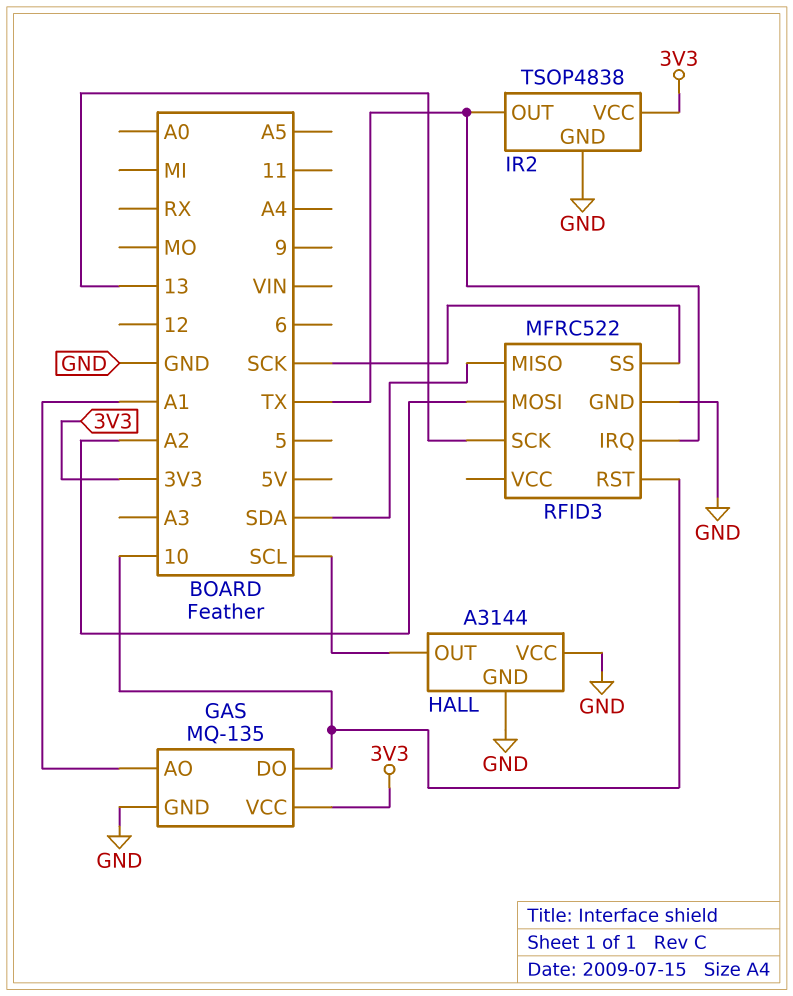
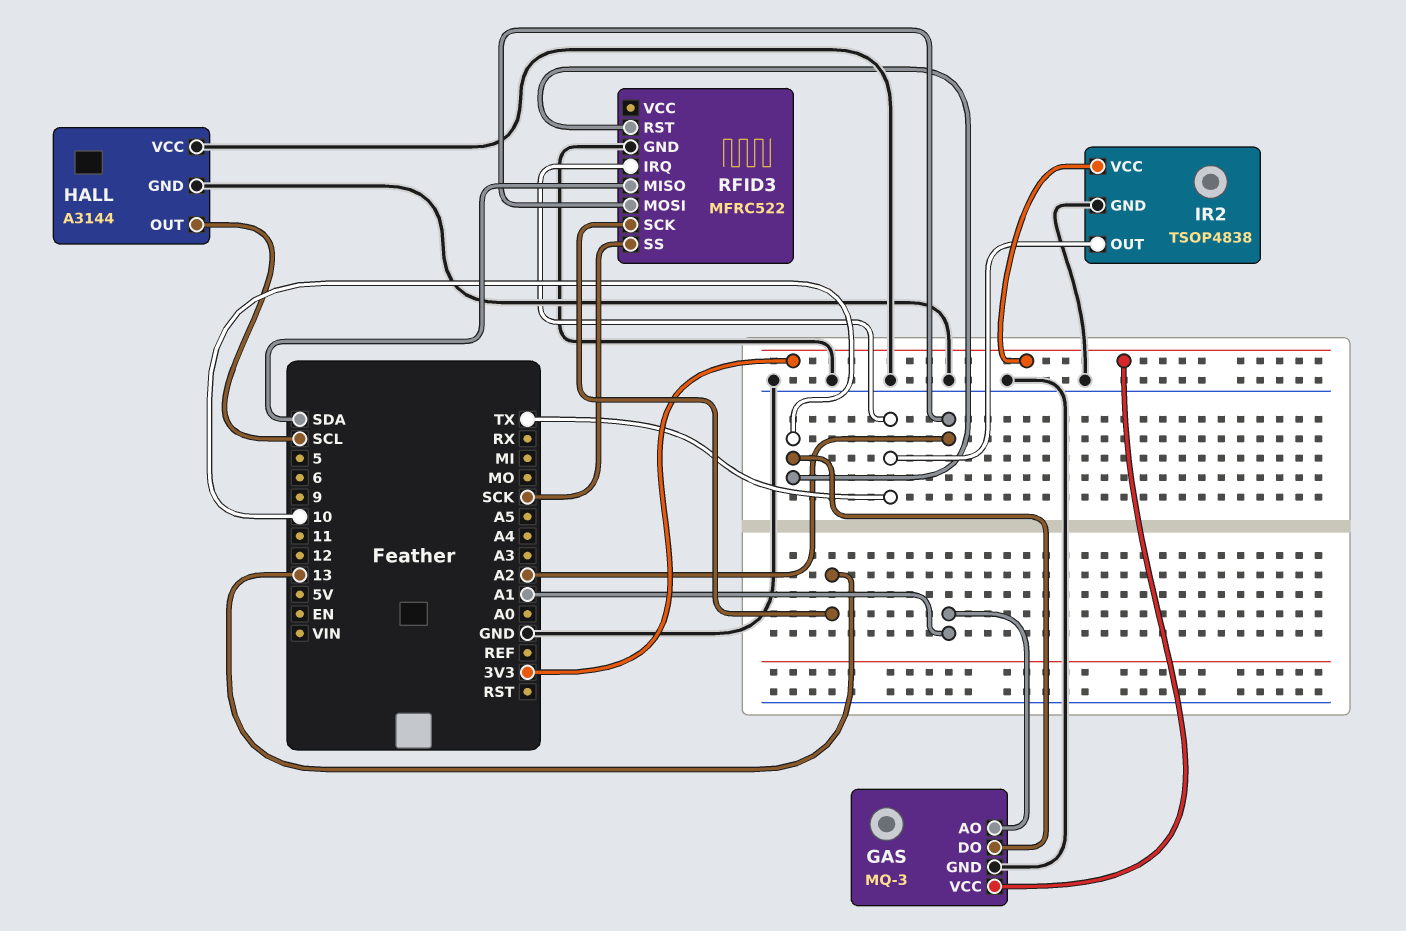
GAS: MQ-135 -> MQ-3

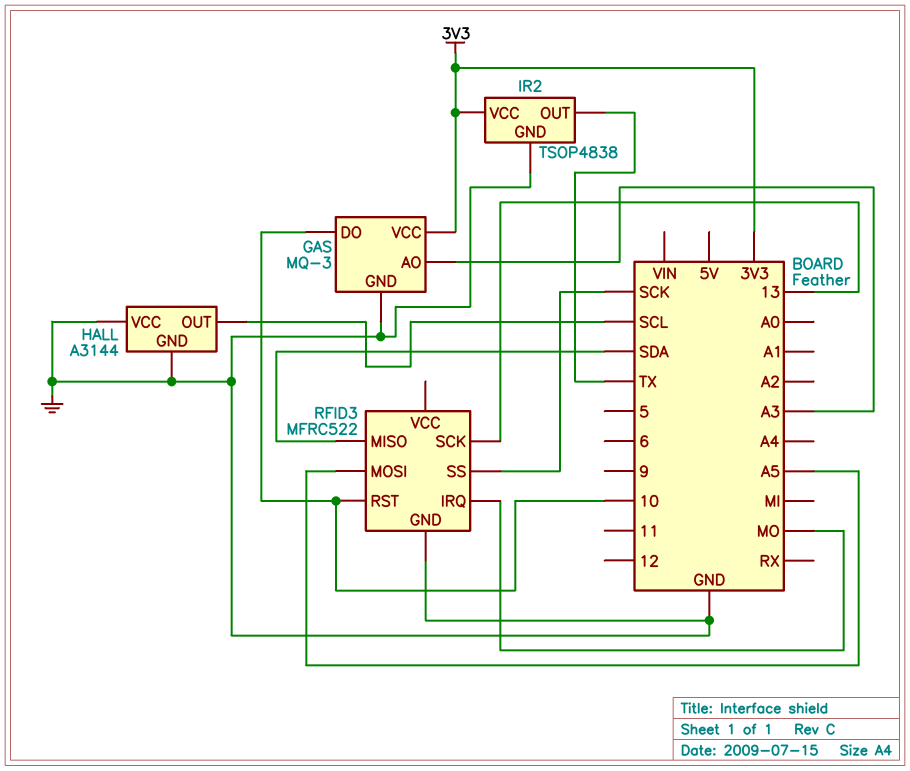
GAS pin AO: A1 -> A3
RFID3 pin IRQ: TX -> MO
RFID3 pin MOSI: A2 -> A5

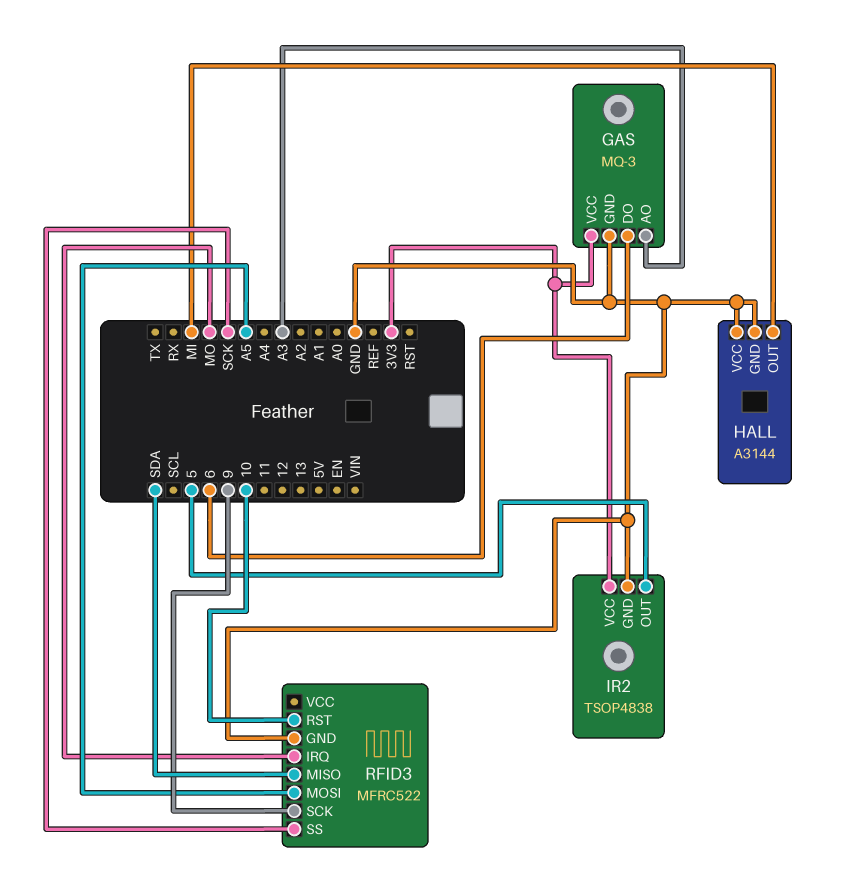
GAS pin DO: 10 -> 6
HALL pin OUT: SCL -> MI
IR2 pin OUT: TX -> 5
RFID3 pin SCK: 13 -> 9

